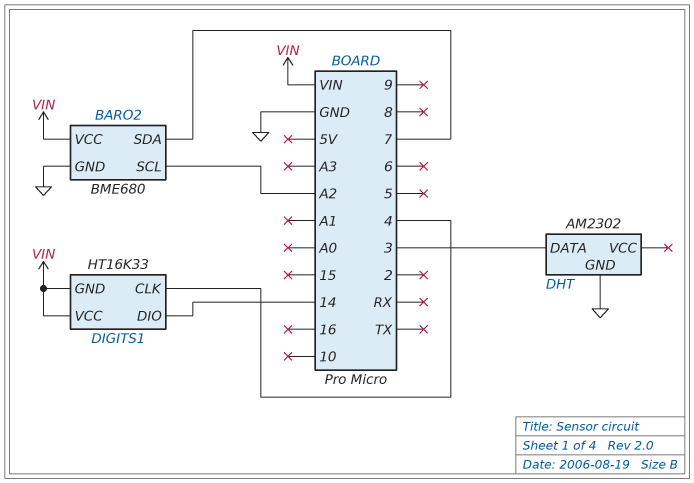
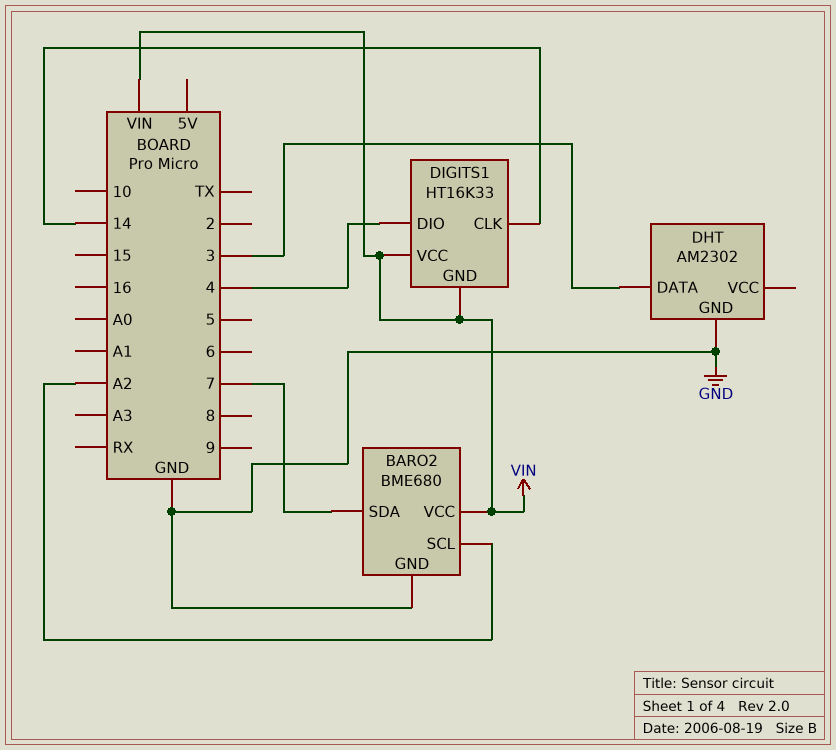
DIGITS1 pin CLK: 4 -> 14
DIGITS1 pin DIO: 14 -> 4

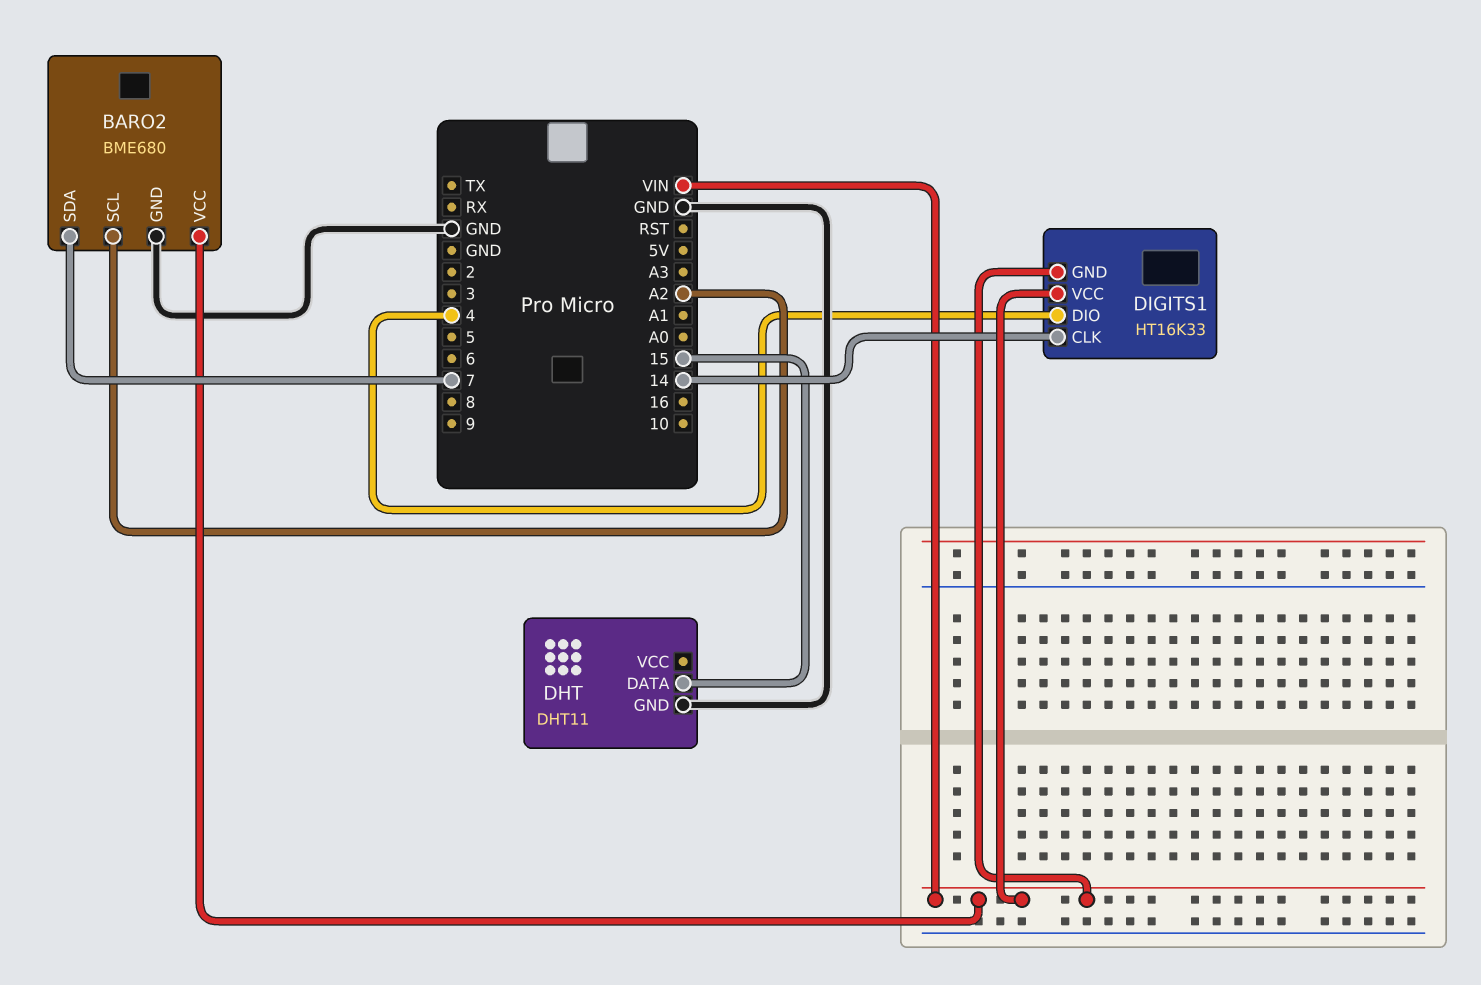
DHT: AM2302 -> DHT11
DHT pin DATA: 3 -> 15

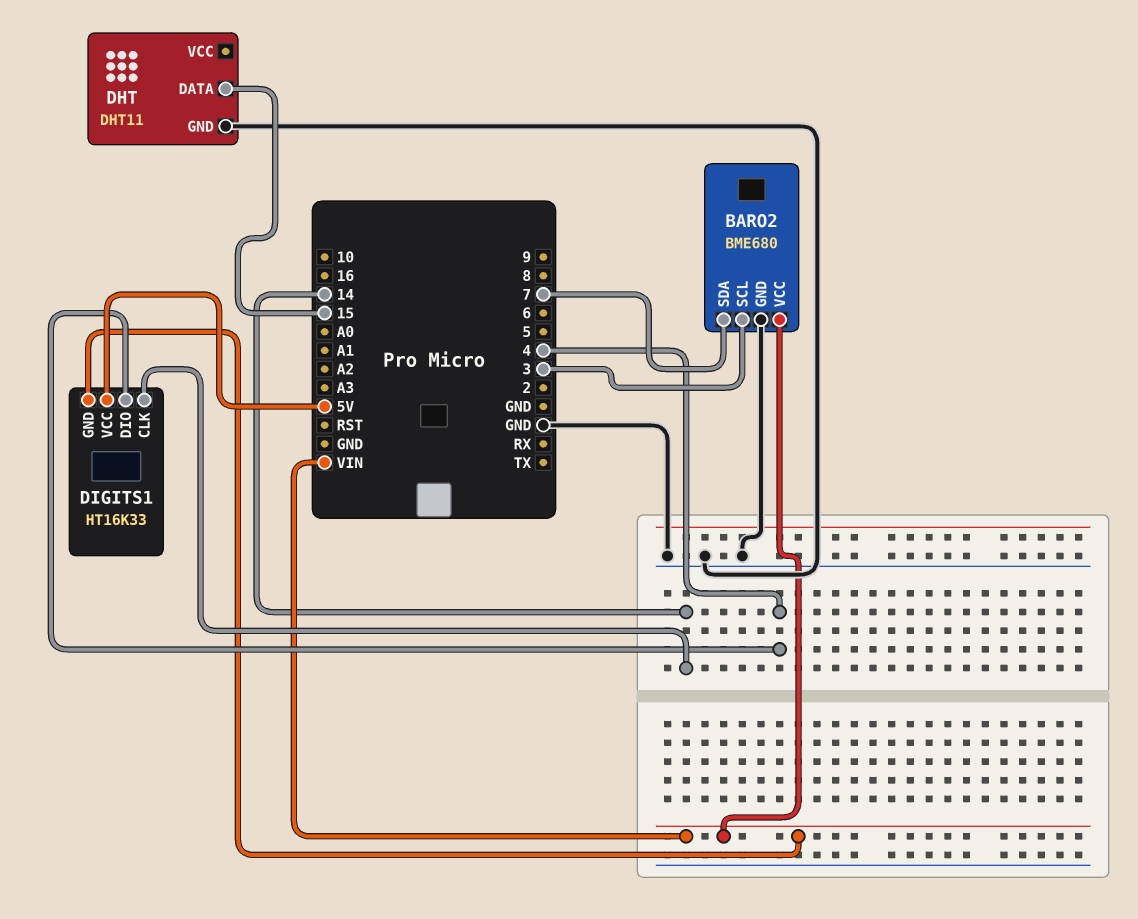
BARO2 pin SCL: A2 -> 3
DIGITS1 pin VCC: VIN -> 5V

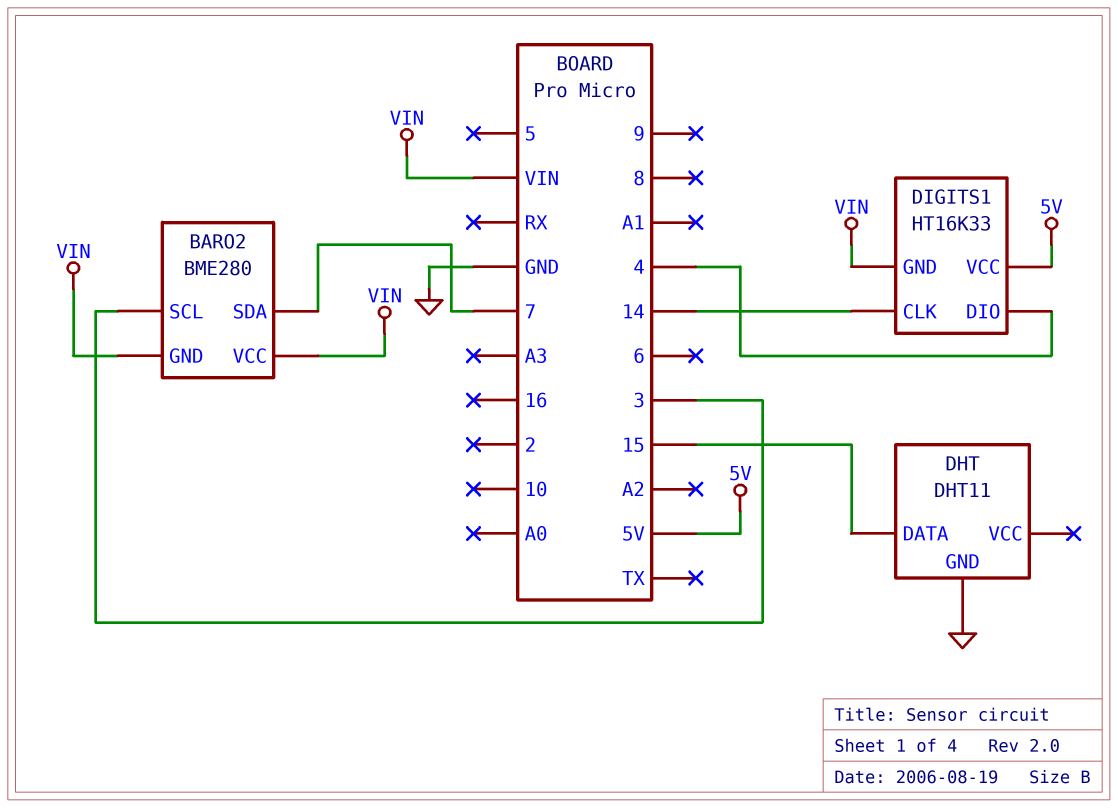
BARO2: BME680 -> BME280
BARO2 pin GND: GND -> VIN

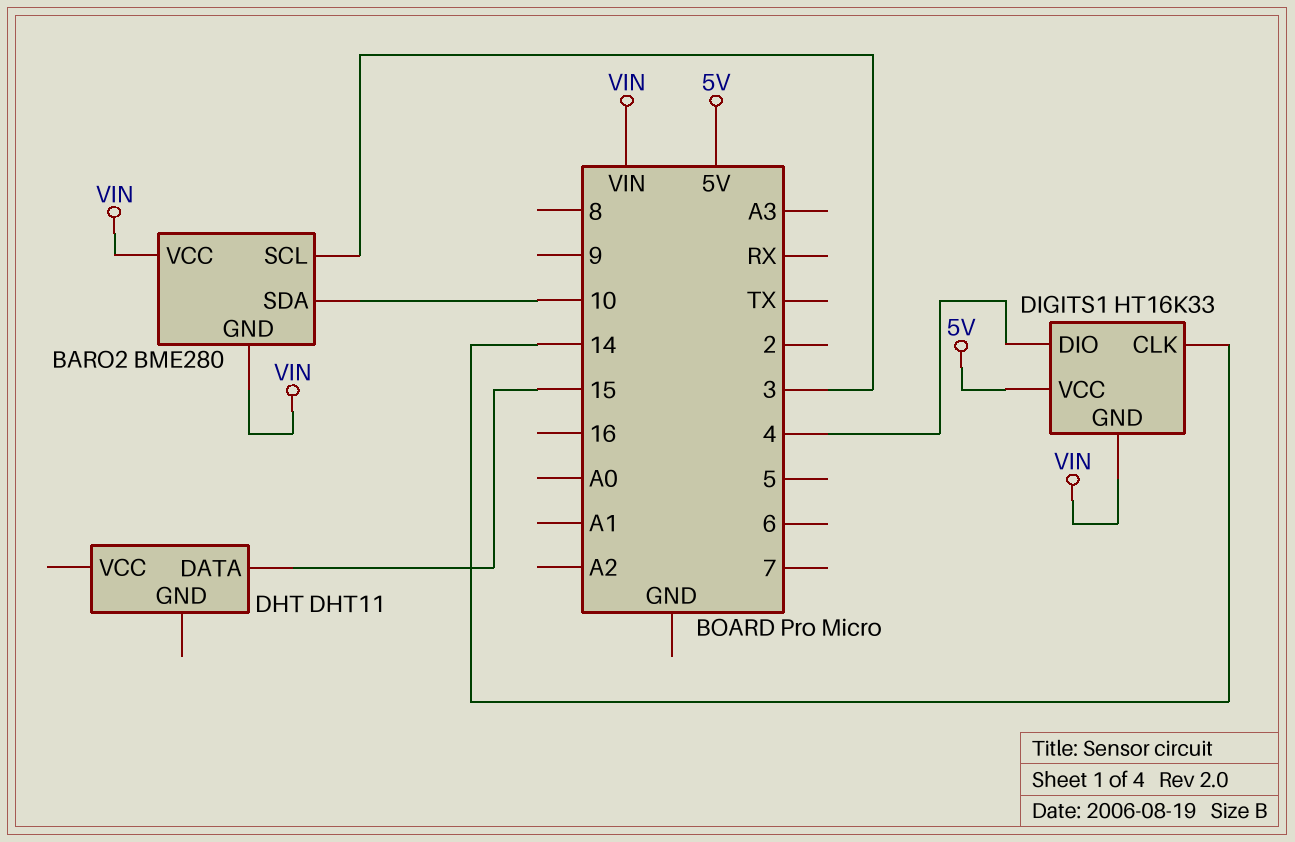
BARO2 pin SDA: 7 -> 10
DHT pin GND: GND -> none

